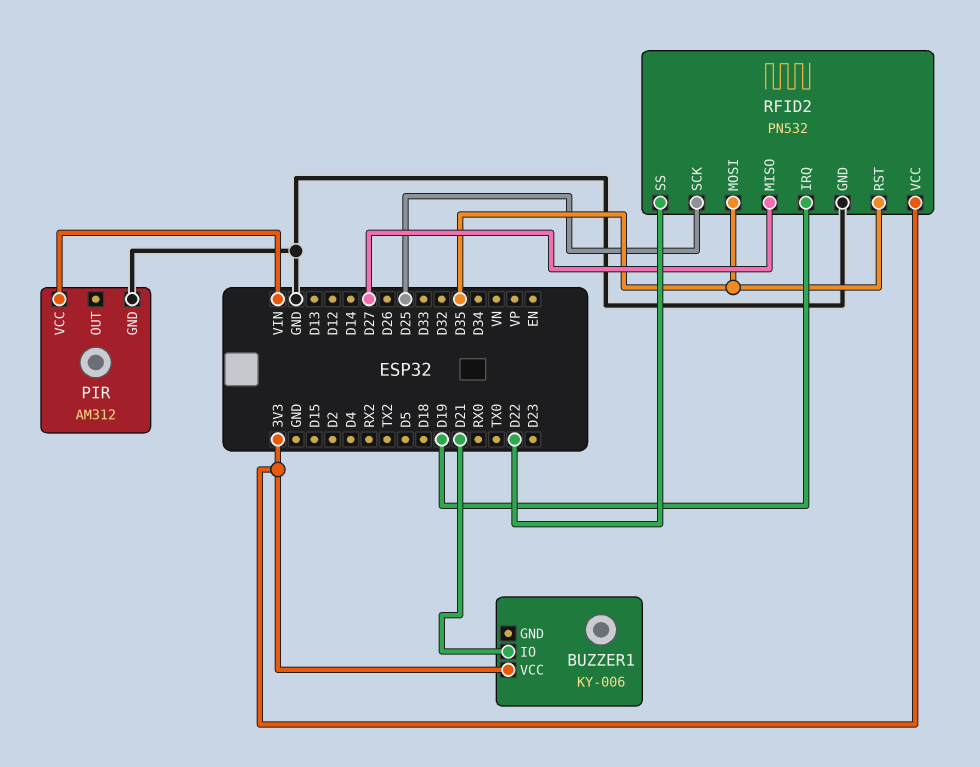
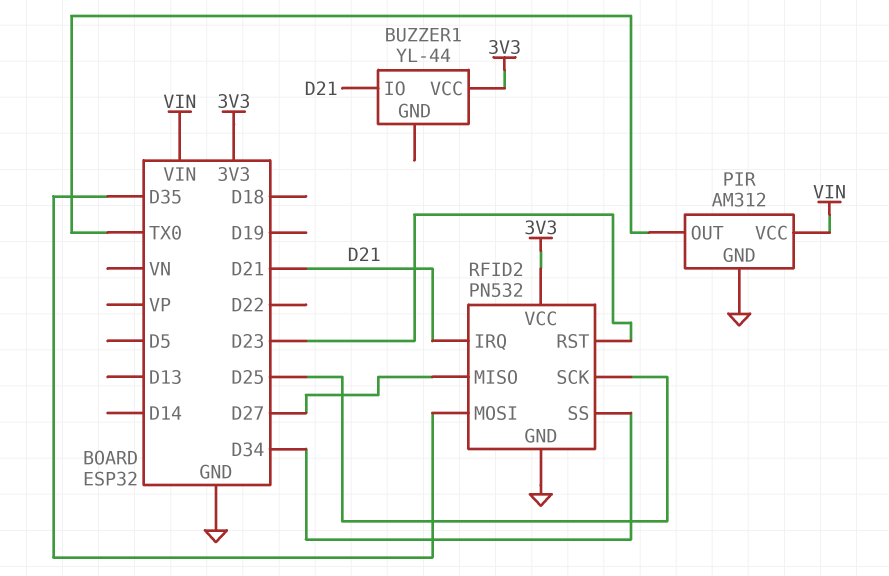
BUZZER1: KY-006 -> YL-44
PIR pin OUT: none -> TX0
RFID2 pin IRQ: D19 -> D21
RFID2 pin RST: D35 -> D23
RFID2 pin SS: D22 -> D34

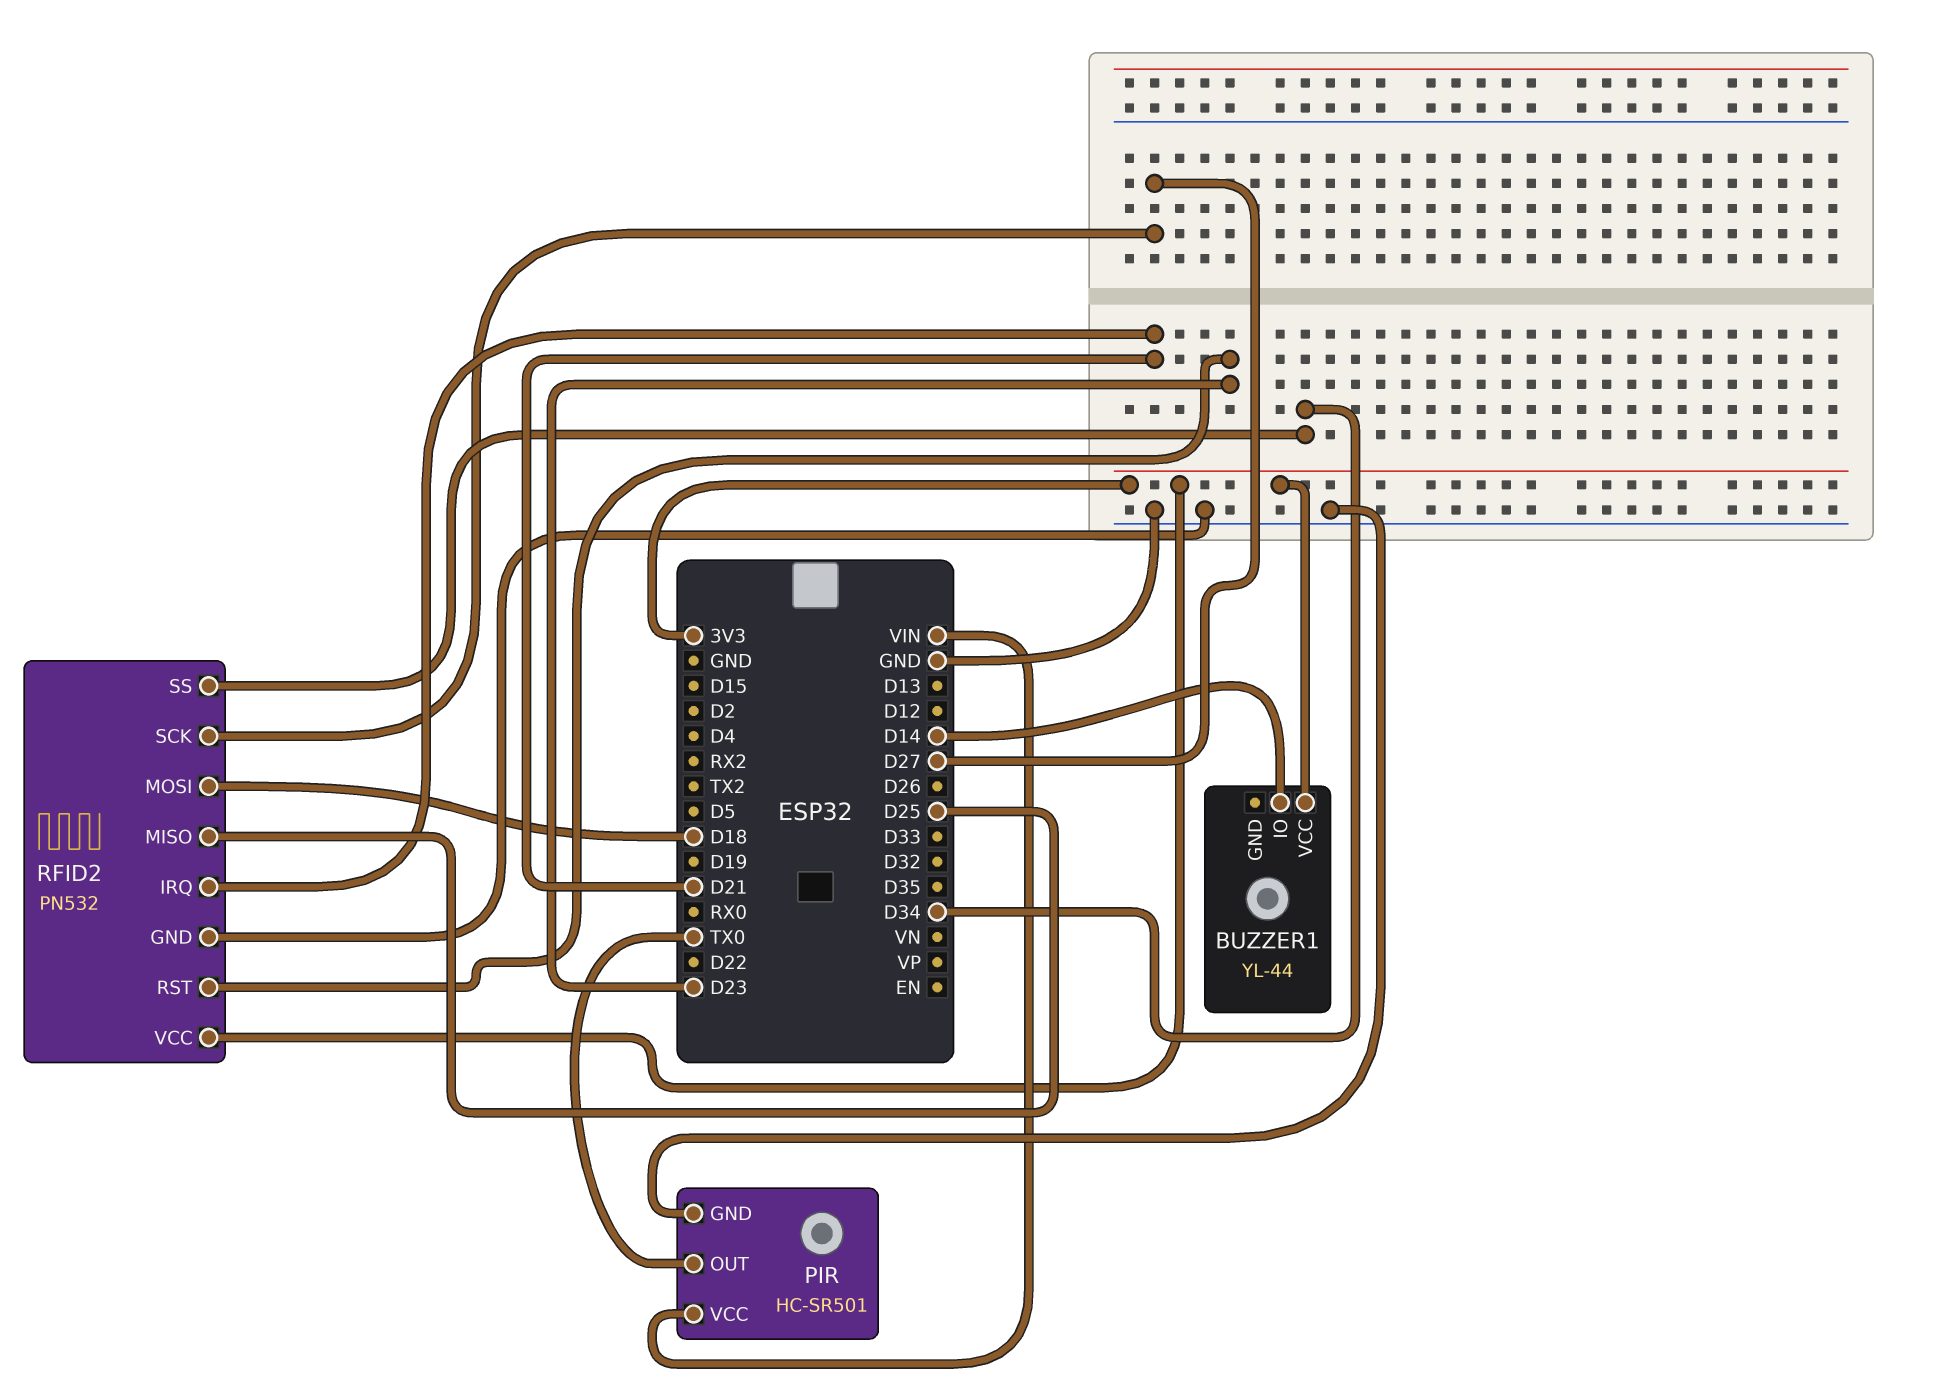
BUZZER1 pin IO: D21 -> D14
PIR: AM312 -> HC-SR501
RFID2 pin MISO: D27 -> D25
RFID2 pin MOSI: D35 -> D18
RFID2 pin SCK: D25 -> D27

